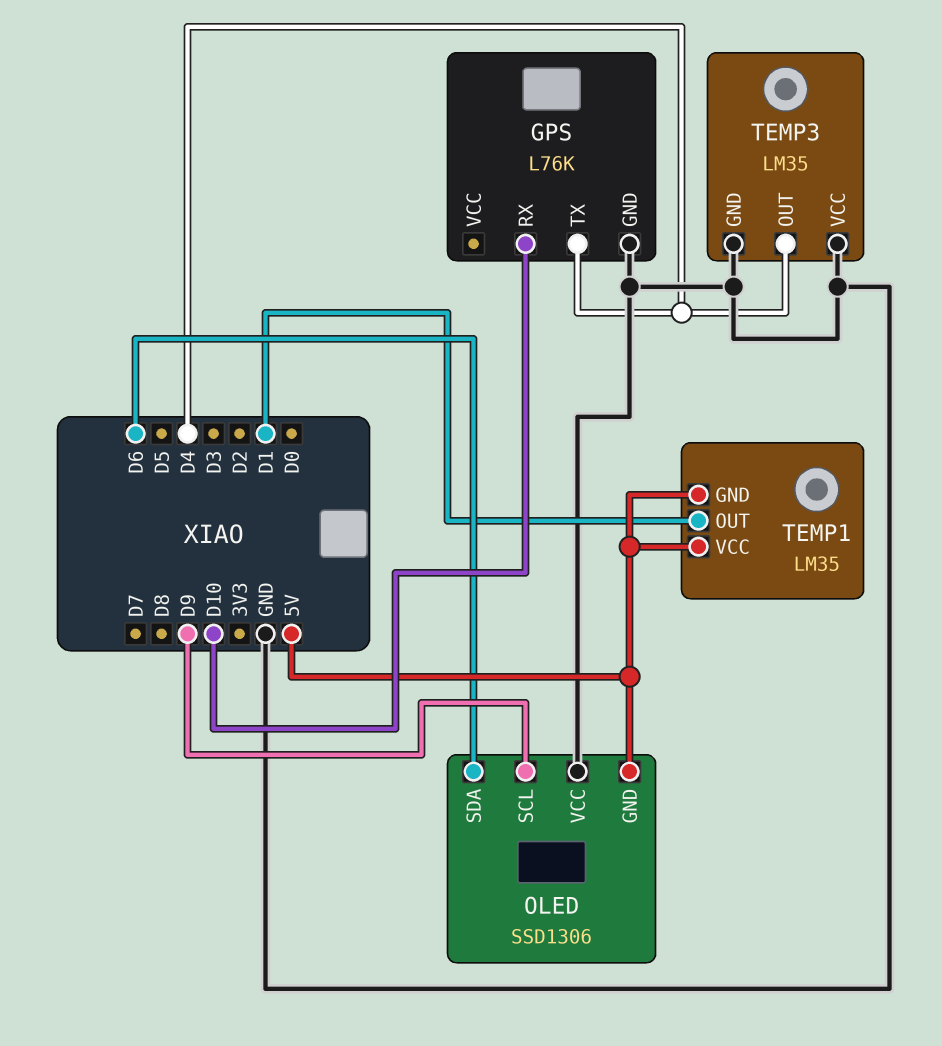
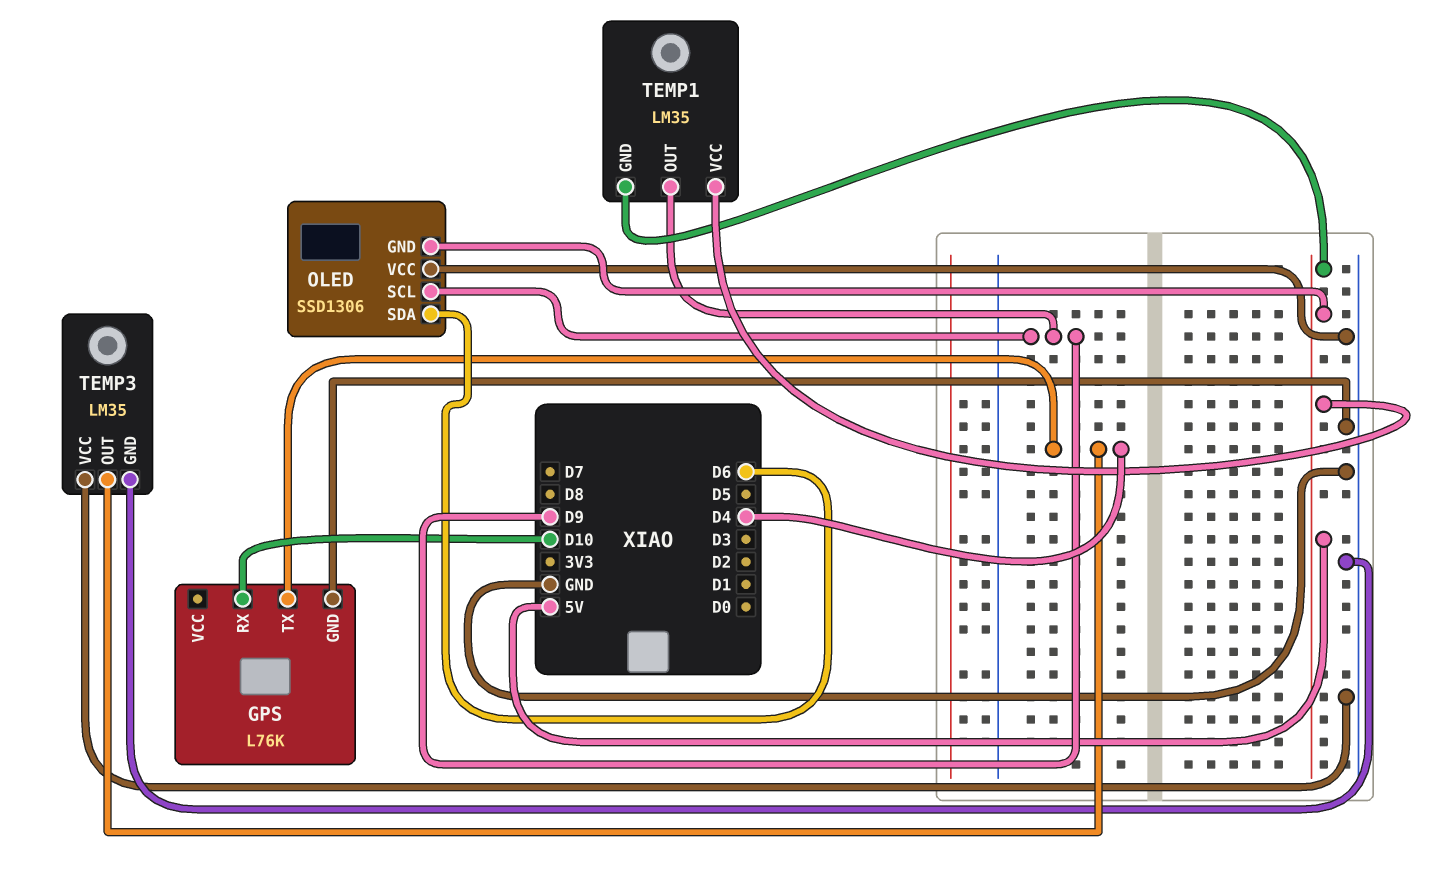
TEMP1 pin OUT: D1 -> D9

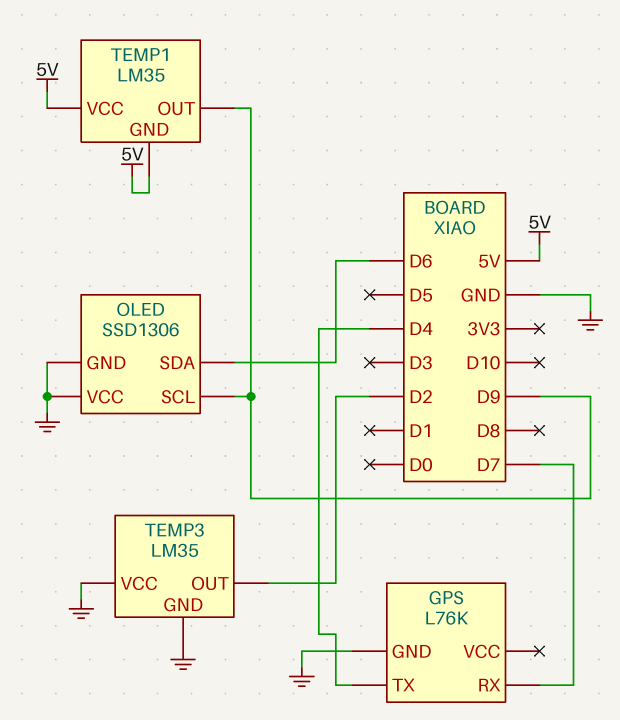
GPS pin RX: D10 -> D7
OLED pin GND: 5V -> GND
TEMP3 pin OUT: D4 -> D2

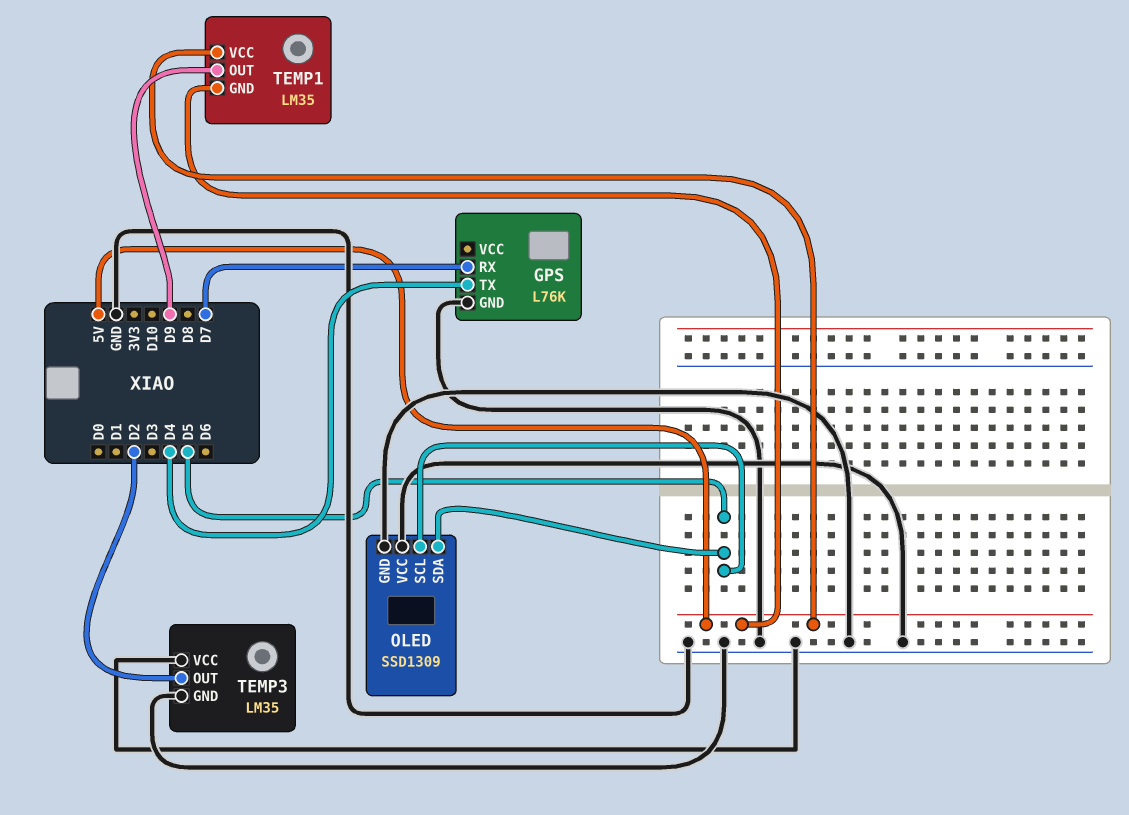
OLED: SSD1306 -> SSD1309
OLED pin SCL: D9 -> D5
OLED pin SDA: D6 -> D5

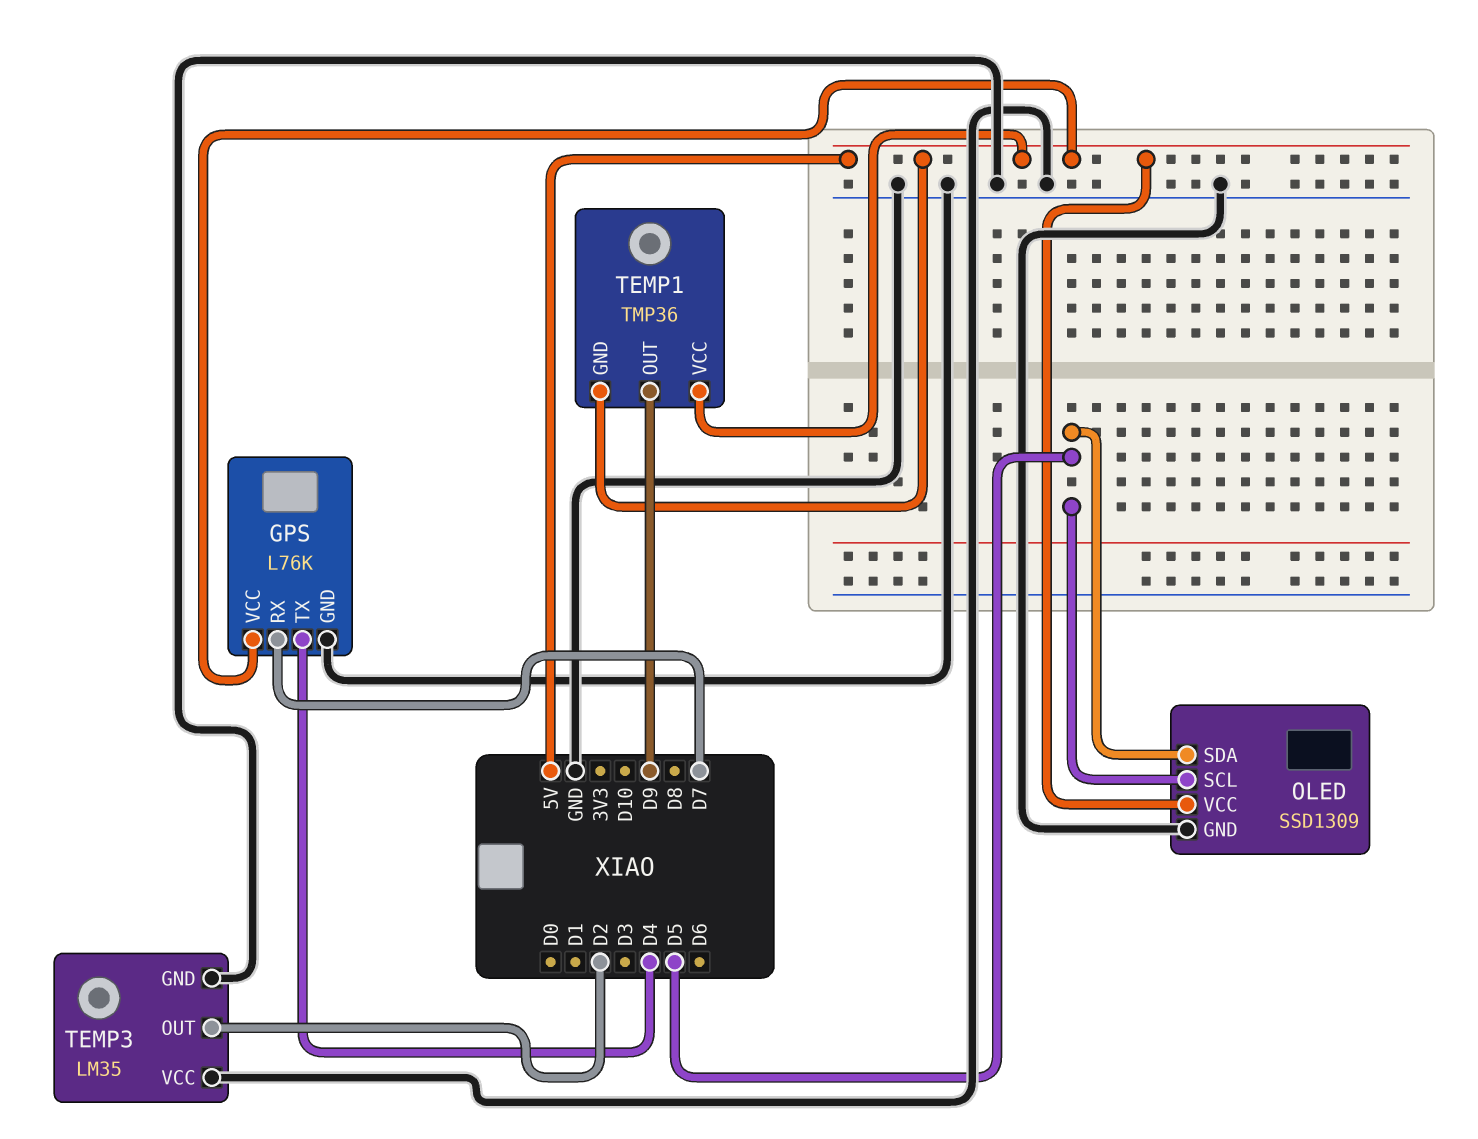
GPS pin VCC: none -> 5V
OLED pin VCC: GND -> 5V
TEMP1: LM35 -> TMP36

